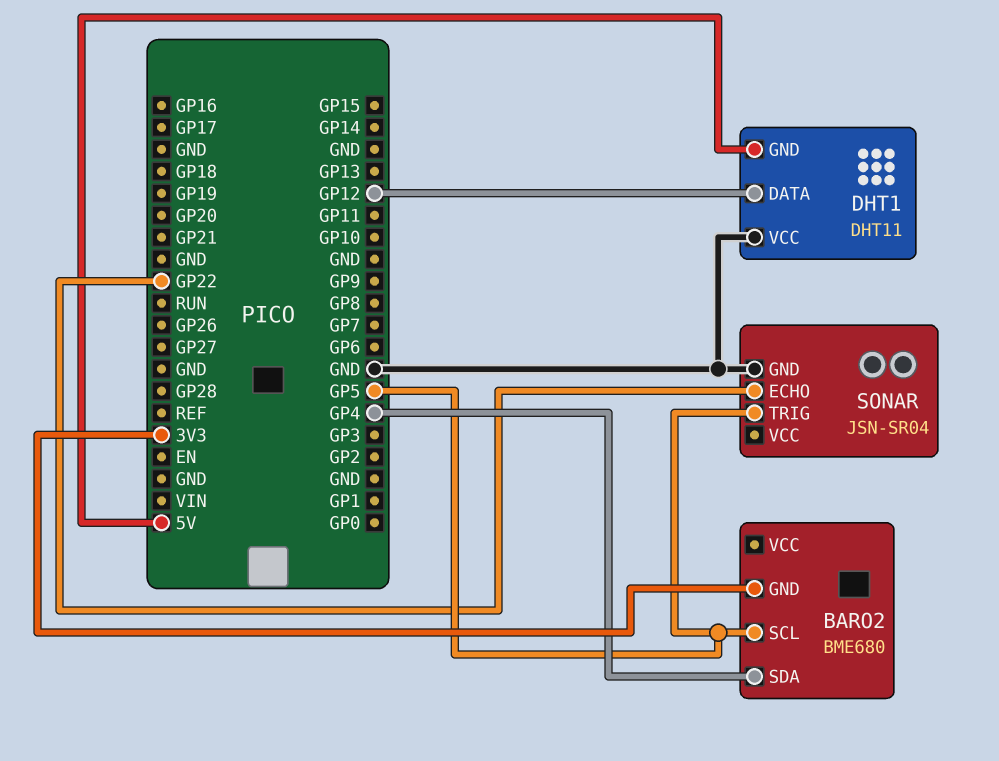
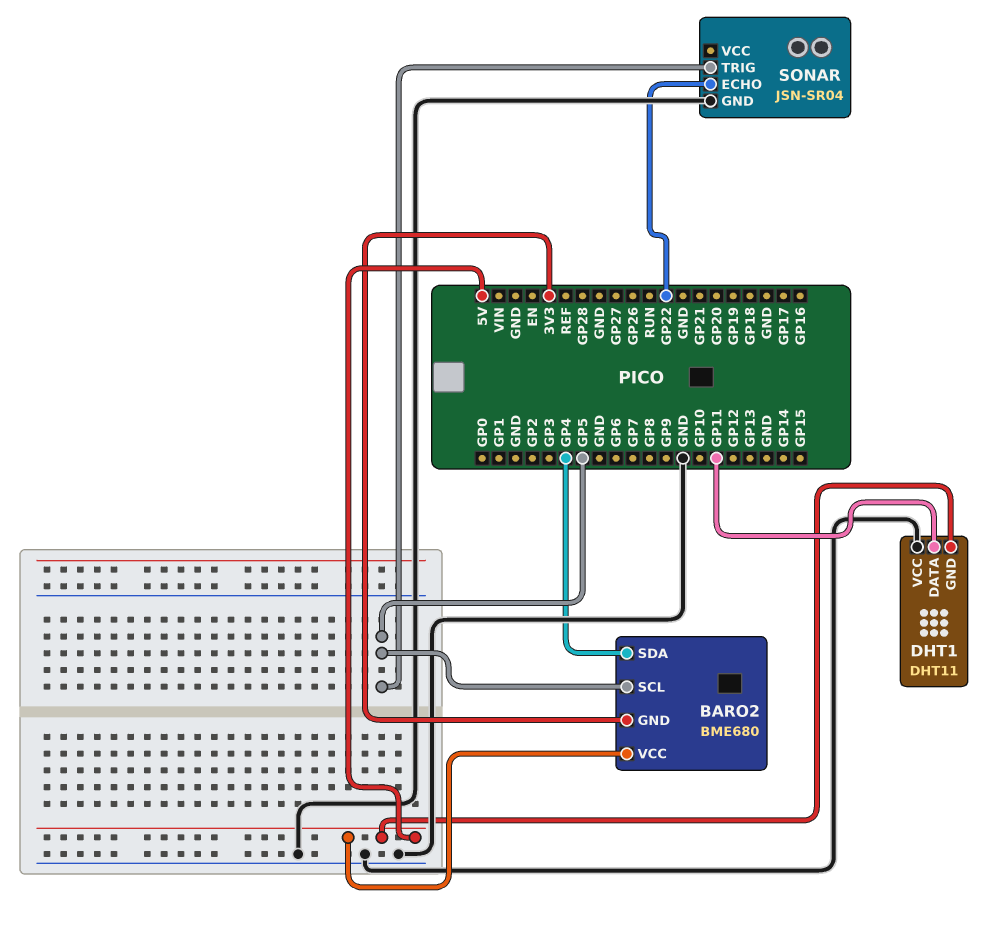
BARO2 pin VCC: none -> 5V
DHT1 pin DATA: GP12 -> GP11

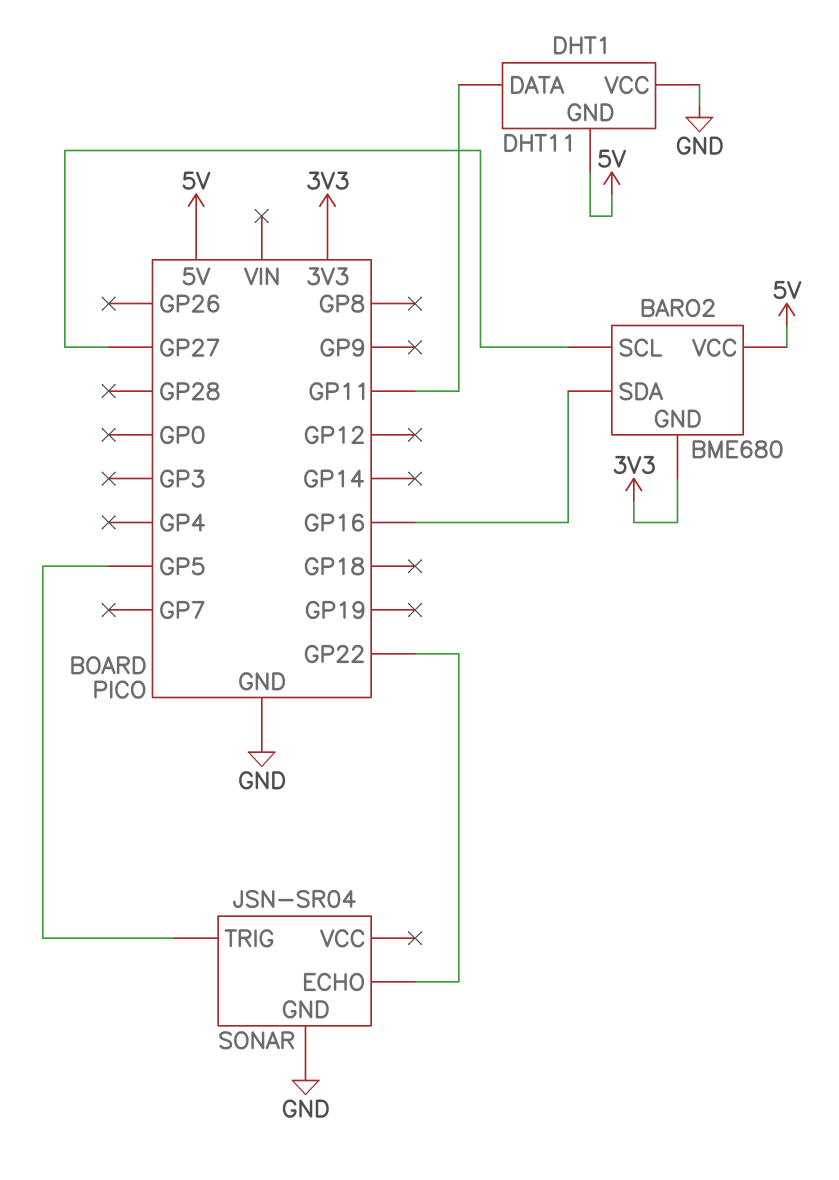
BARO2 pin SCL: GP5 -> GP27
BARO2 pin SDA: GP4 -> GP16

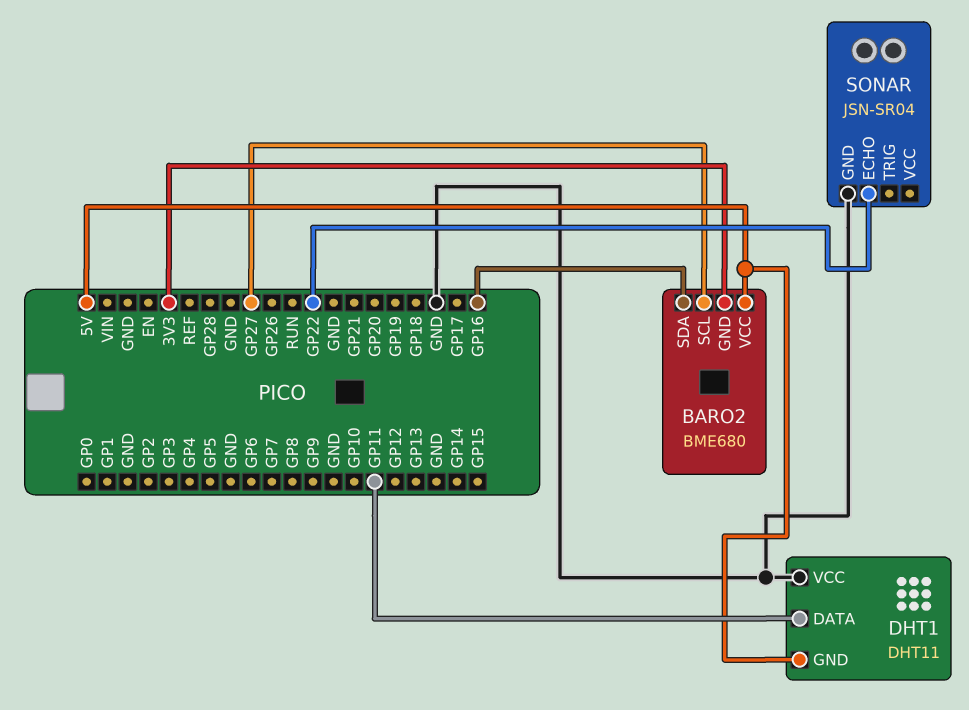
SONAR pin TRIG: GP5 -> none

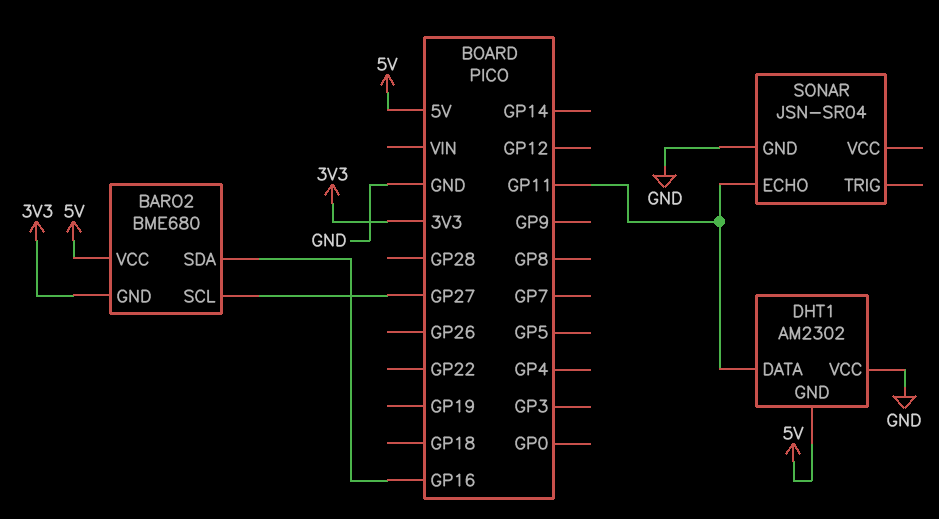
DHT1: DHT11 -> AM2302
SONAR pin ECHO: GP22 -> GP11

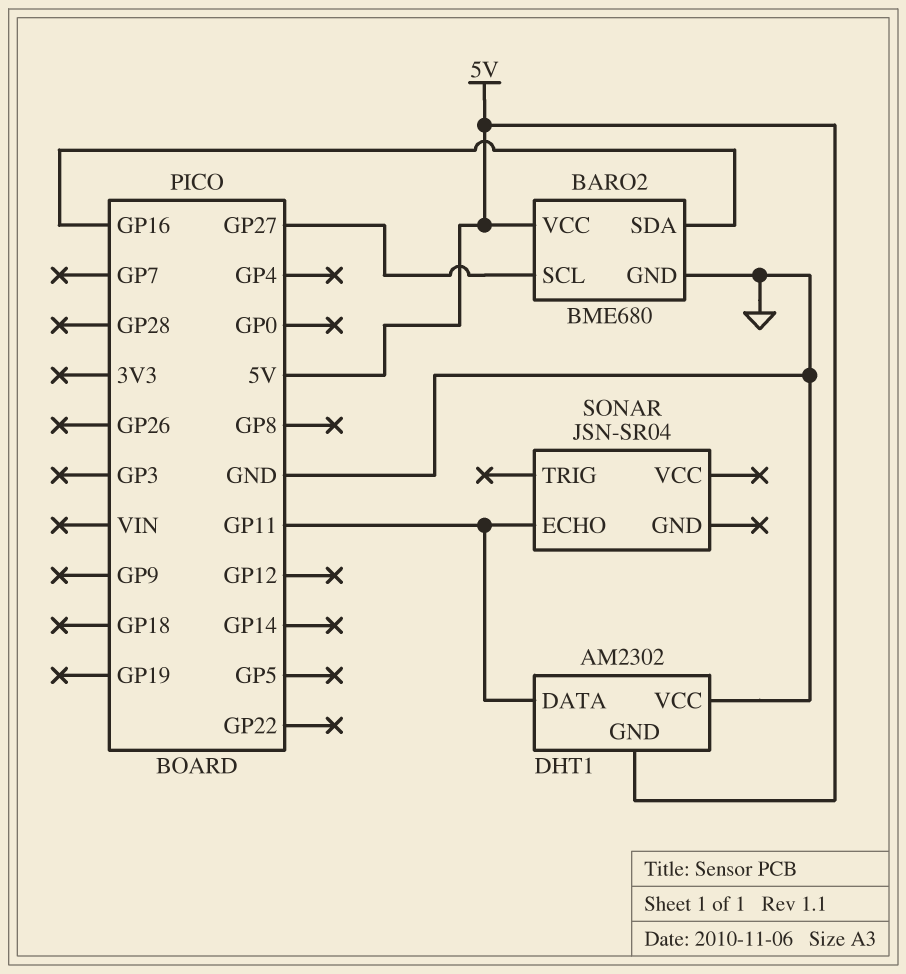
BARO2 pin GND: 3V3 -> GND
SONAR pin GND: GND -> none

